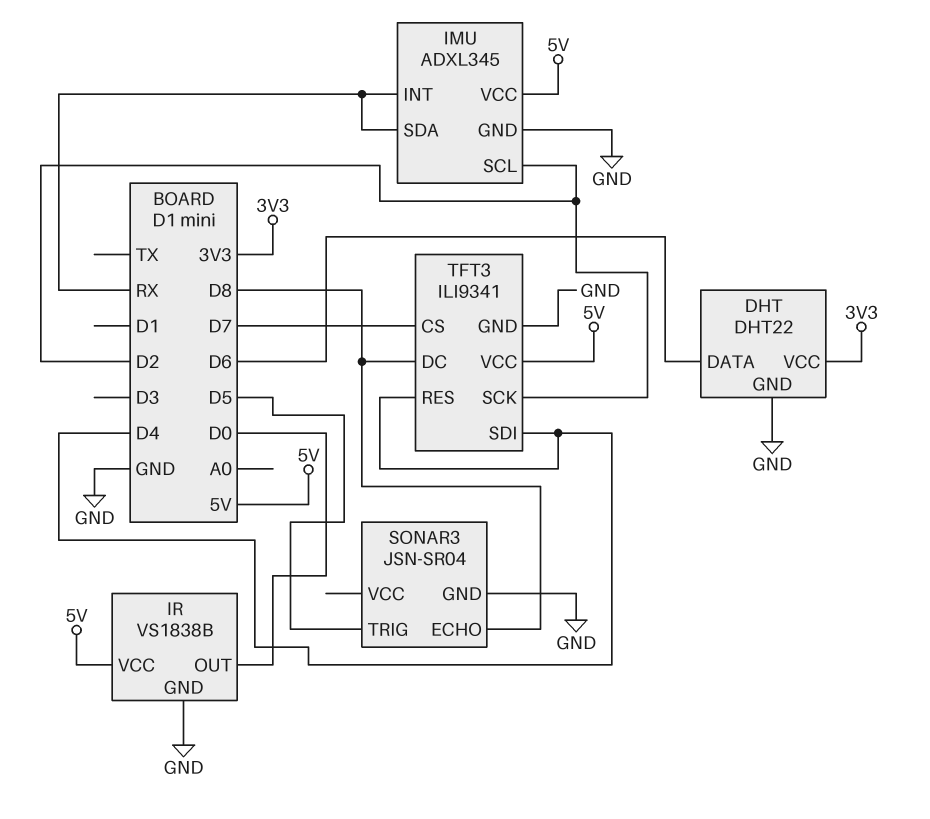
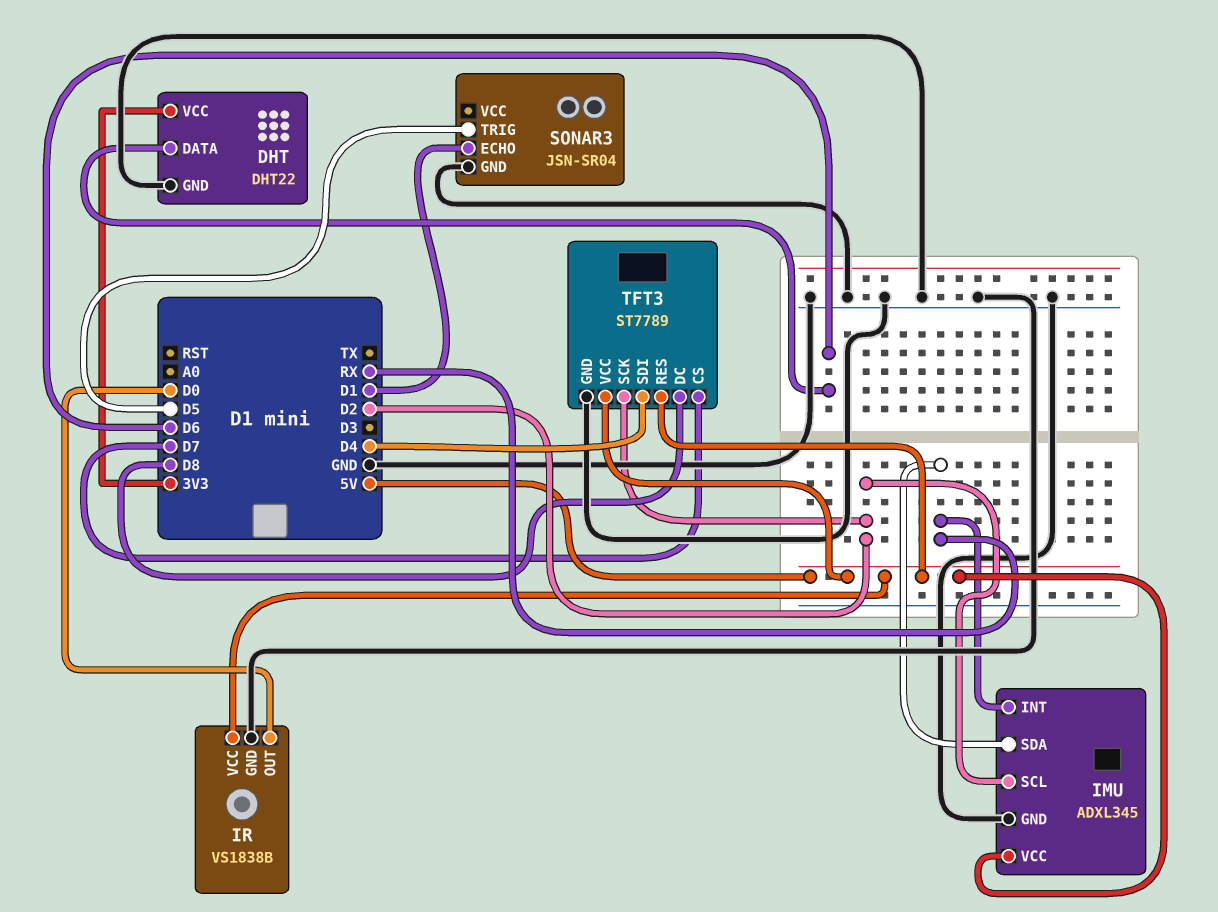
SONAR3 pin ECHO: D8 -> D1
TFT3: ILI9341 -> ST7789
TFT3 pin RES: D4 -> 5V

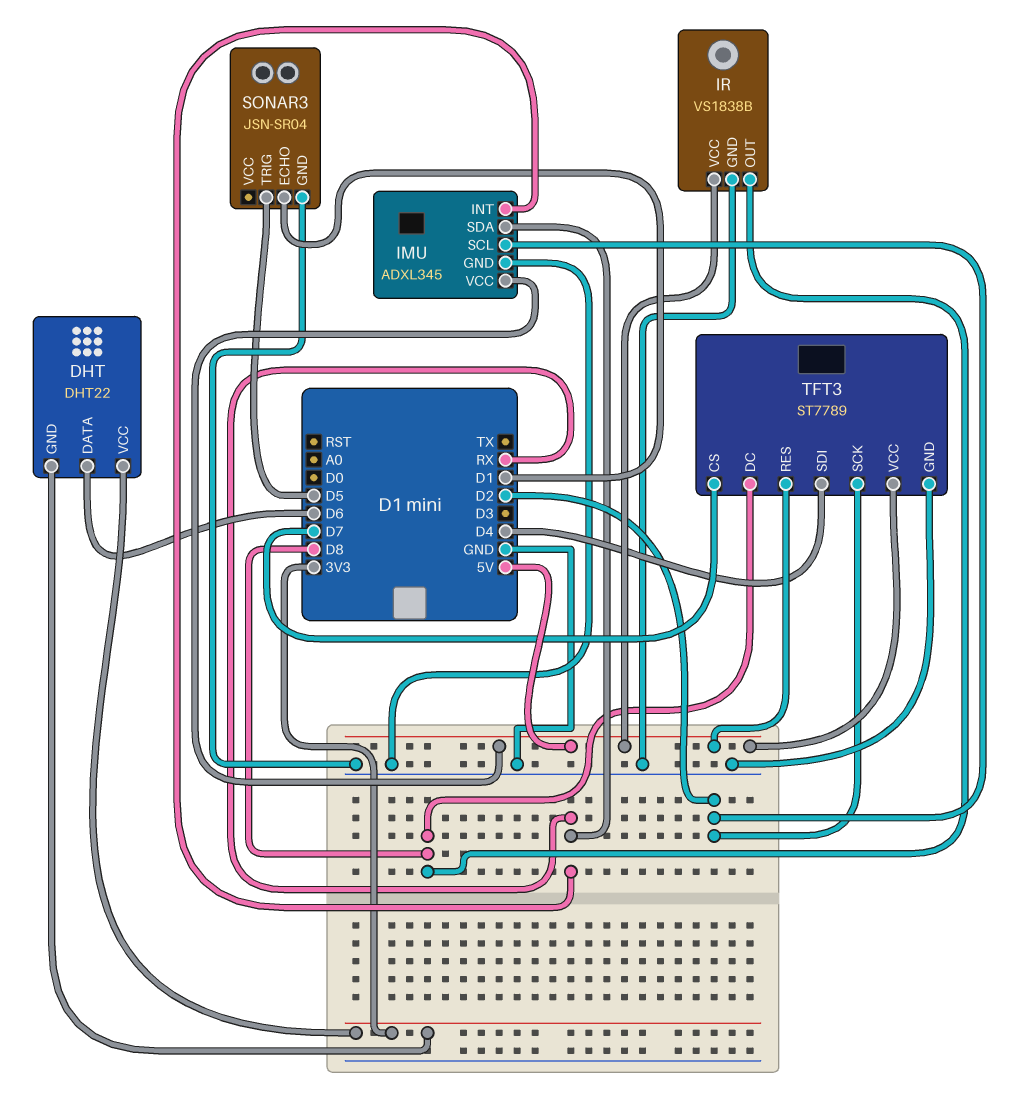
DHT pin GND: GND -> 3V3
IR pin OUT: D0 -> D8

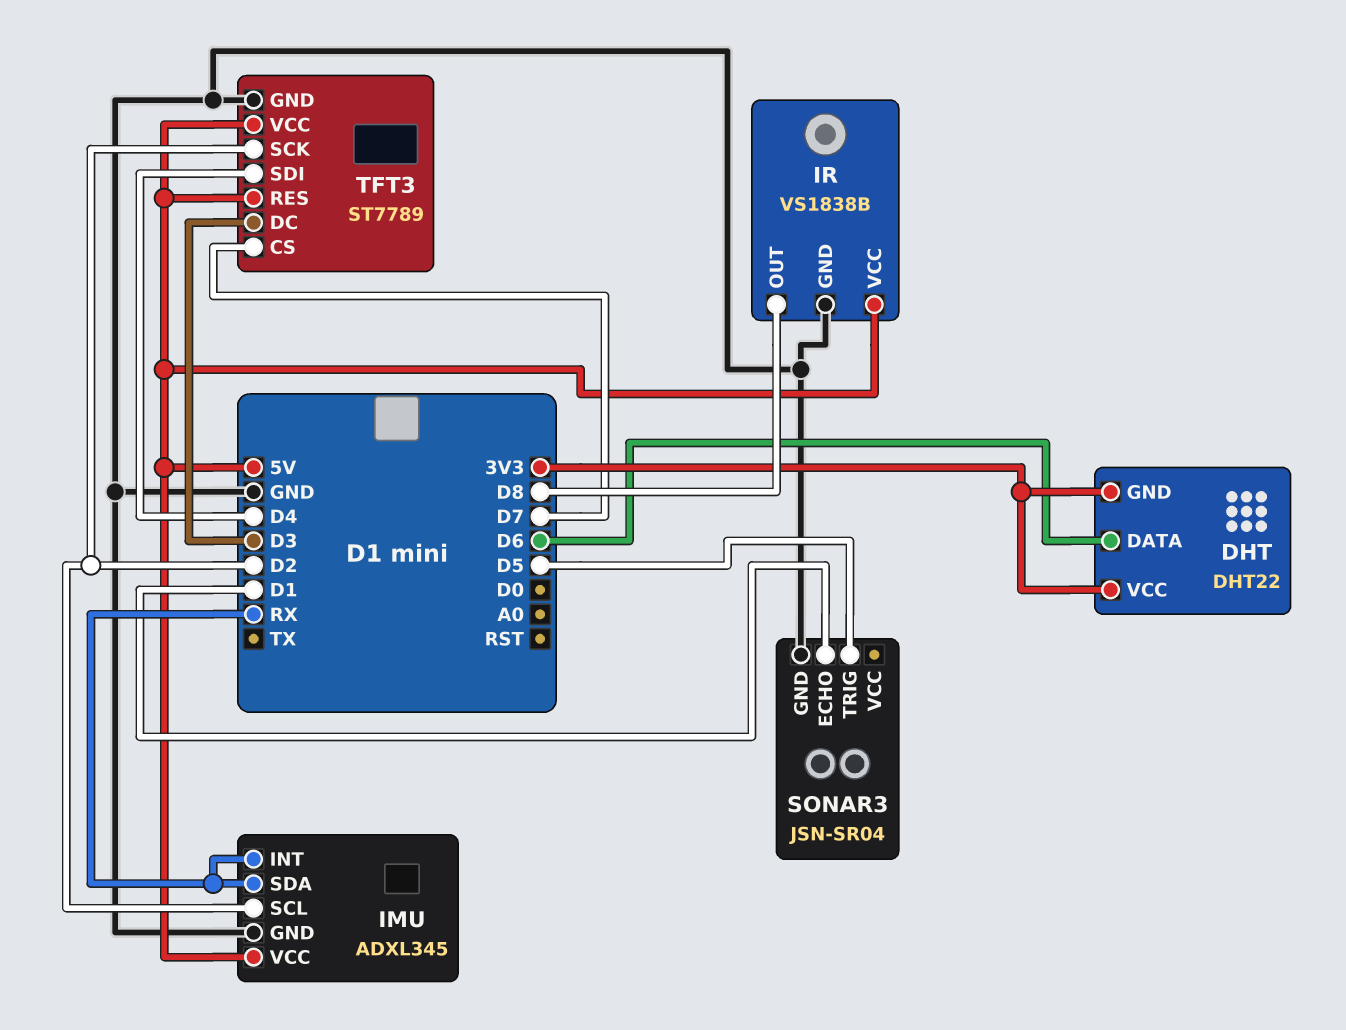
TFT3 pin DC: D8 -> D3

